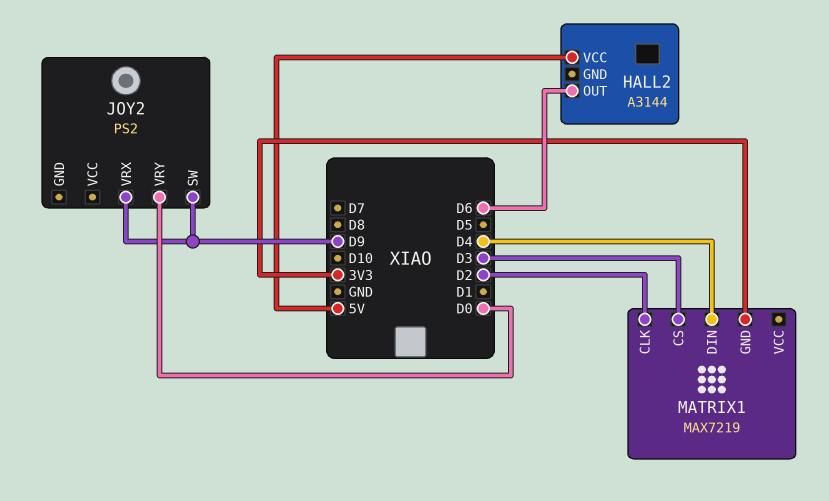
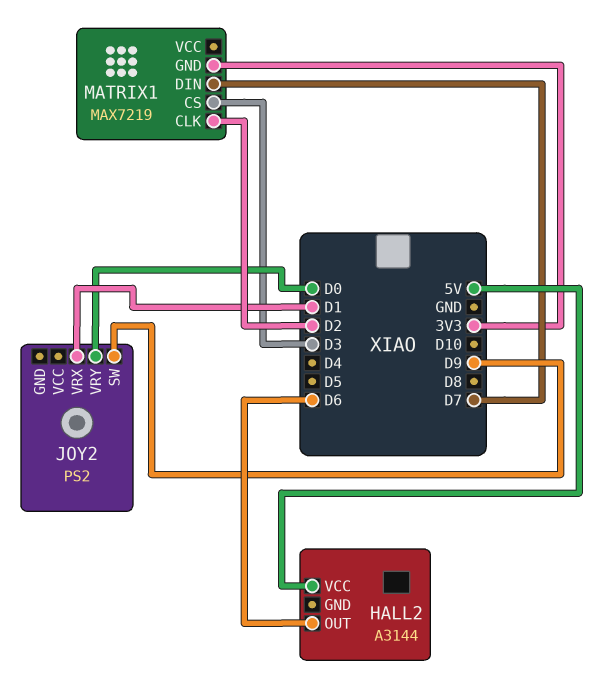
JOY2 pin VRX: D9 -> D1
MATRIX1 pin DIN: D4 -> D7

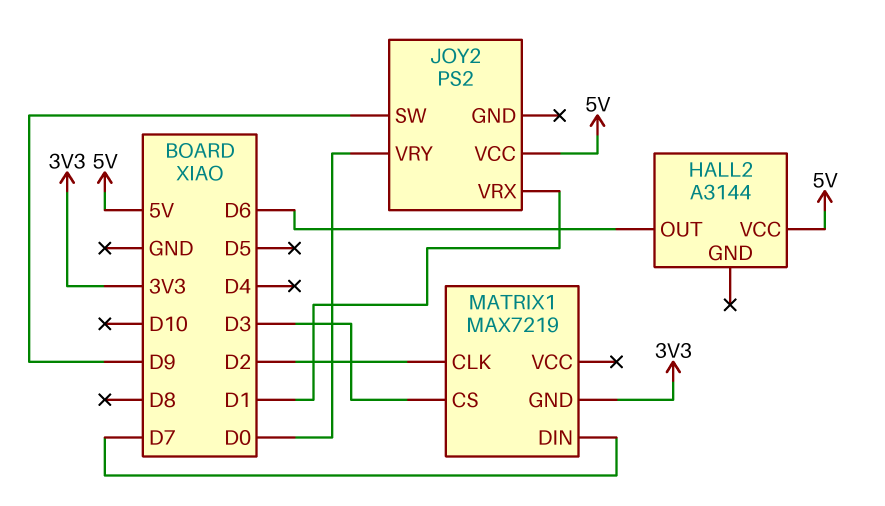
JOY2 pin VCC: none -> 5V

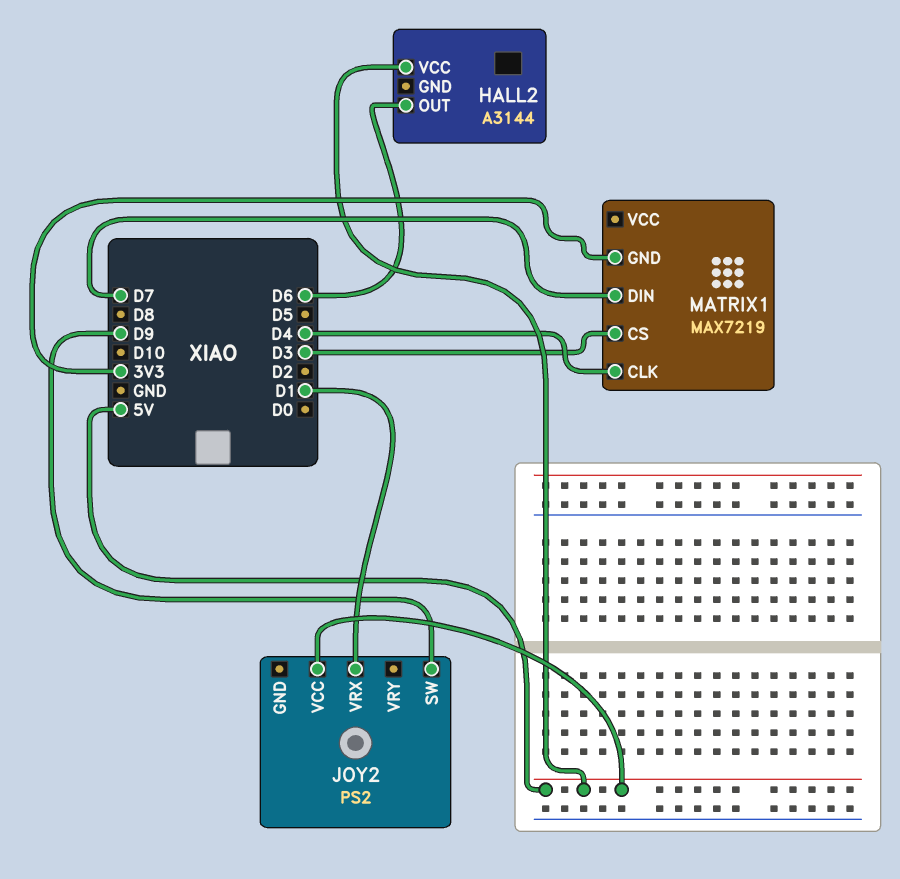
JOY2 pin VRY: D0 -> none
MATRIX1 pin CLK: D2 -> D4

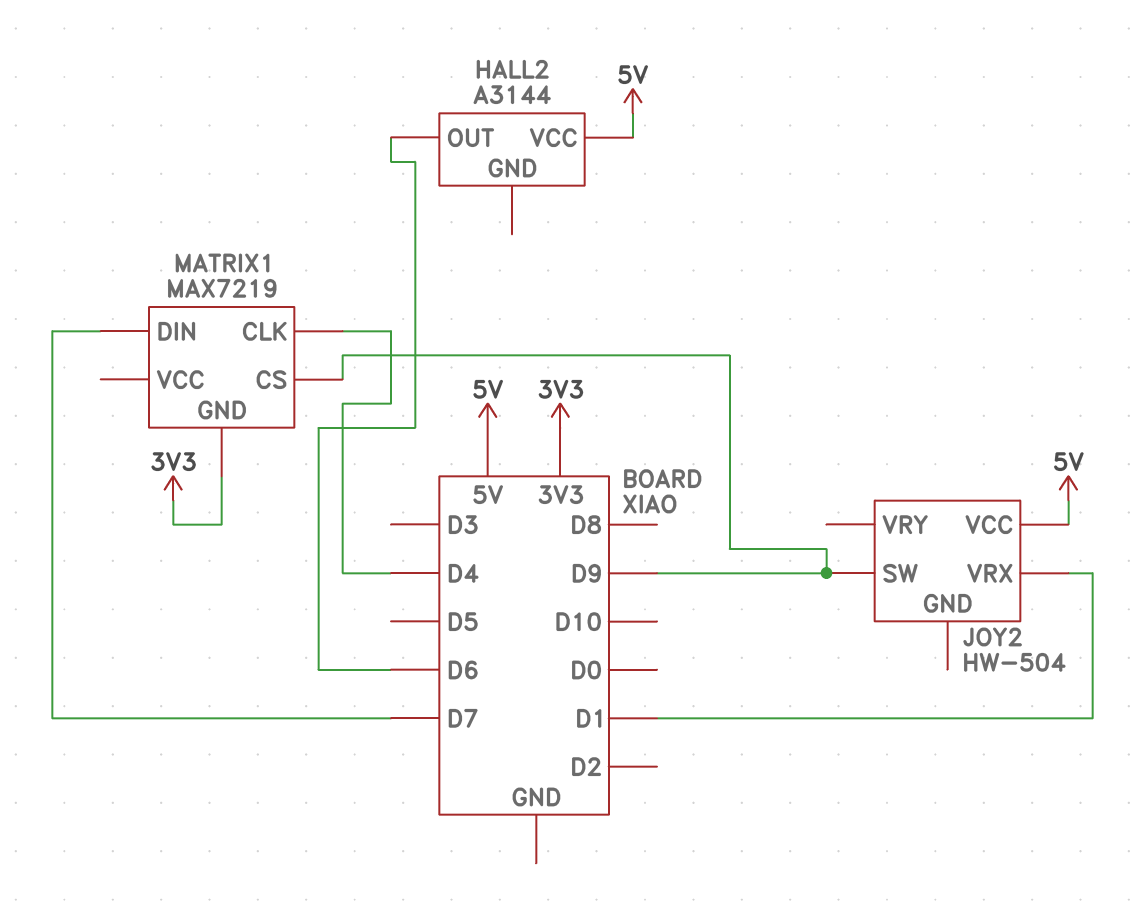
JOY2: PS2 -> HW-504
MATRIX1 pin CS: D3 -> D9

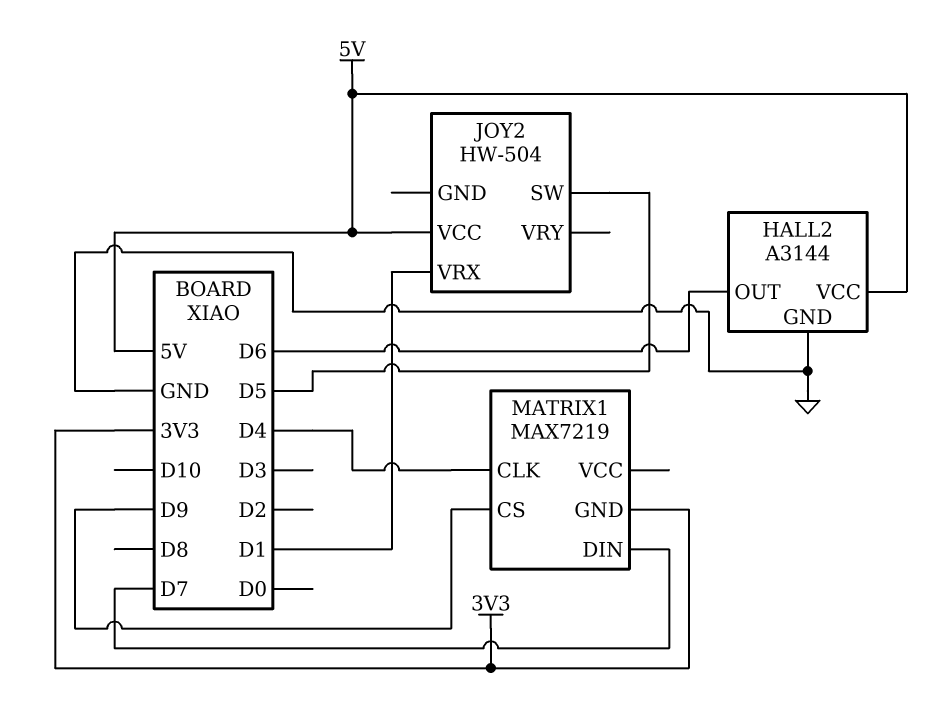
HALL2 pin GND: none -> GND
JOY2 pin SW: D9 -> D5

